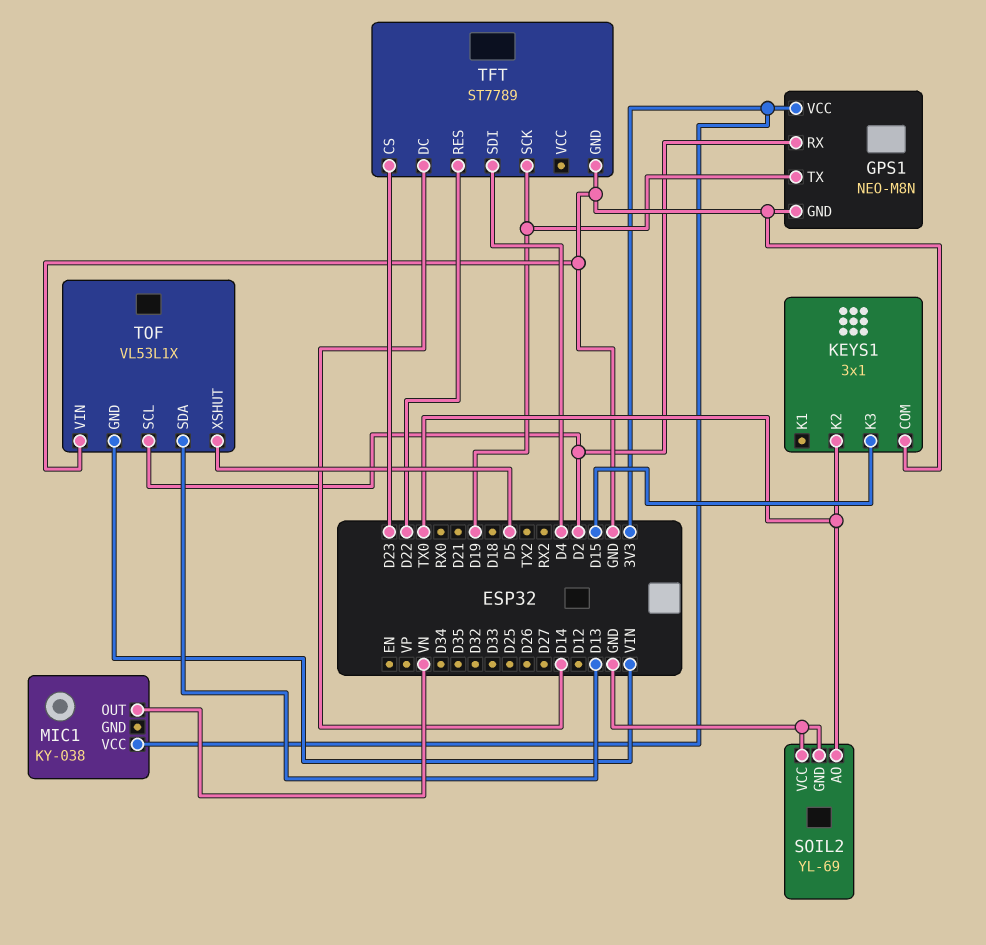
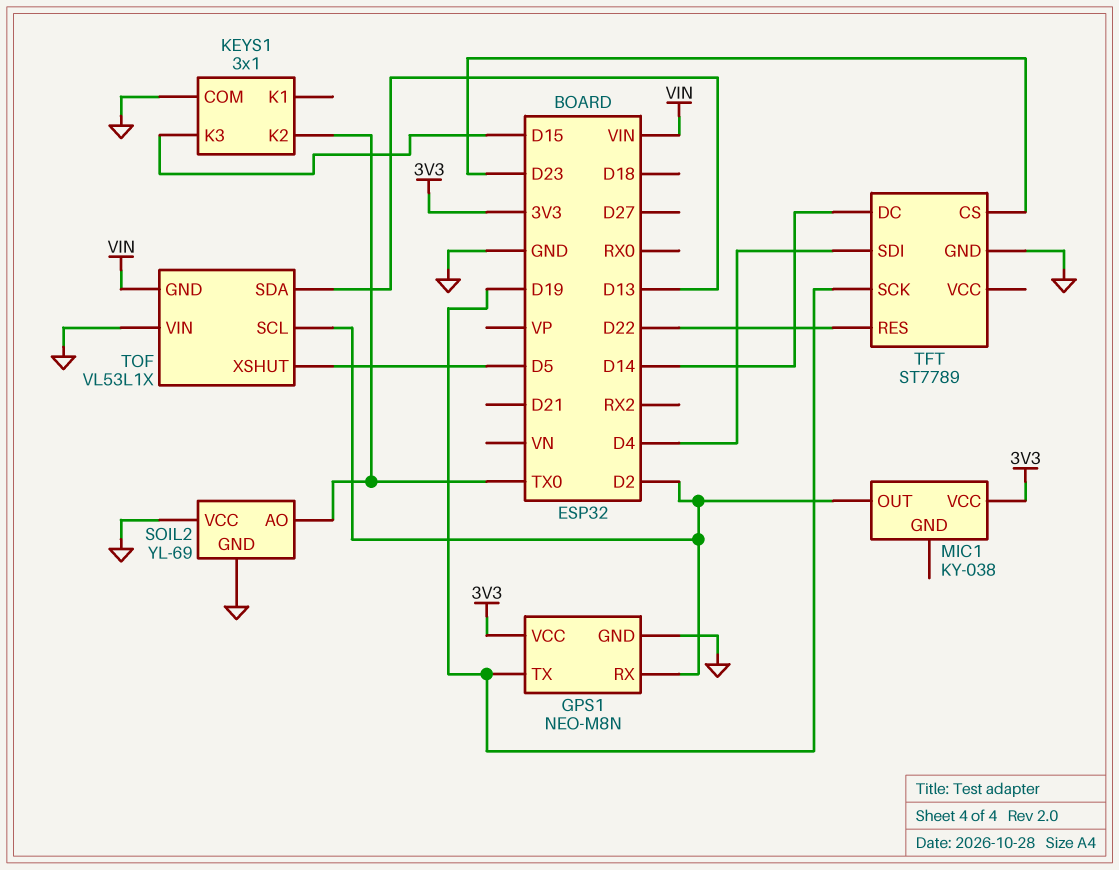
MIC1 pin OUT: VN -> D2

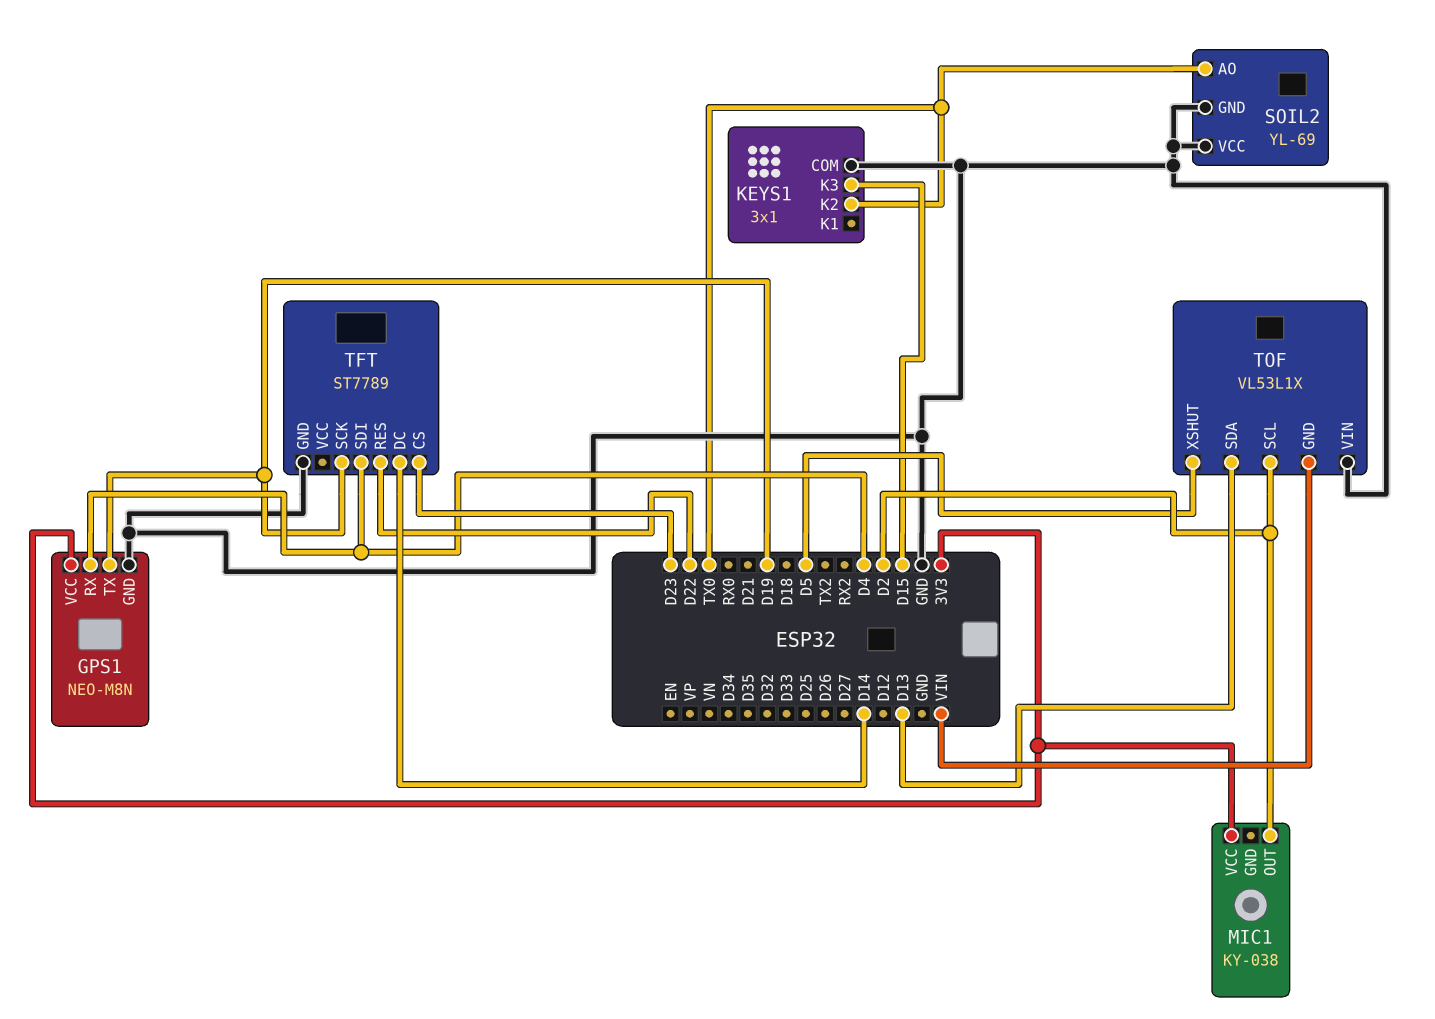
GPS1 pin RX: D2 -> D4

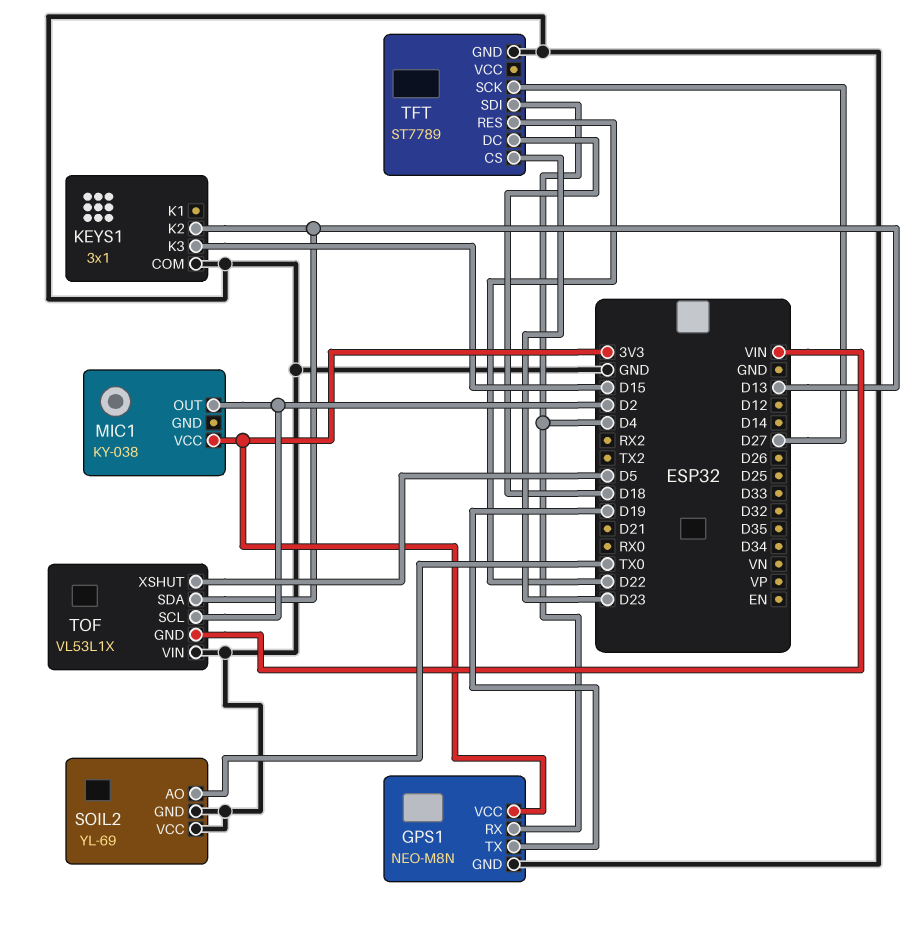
KEYS1 pin K2: TX0 -> D13
TFT pin DC: D14 -> D18
TFT pin SCK: D19 -> D27

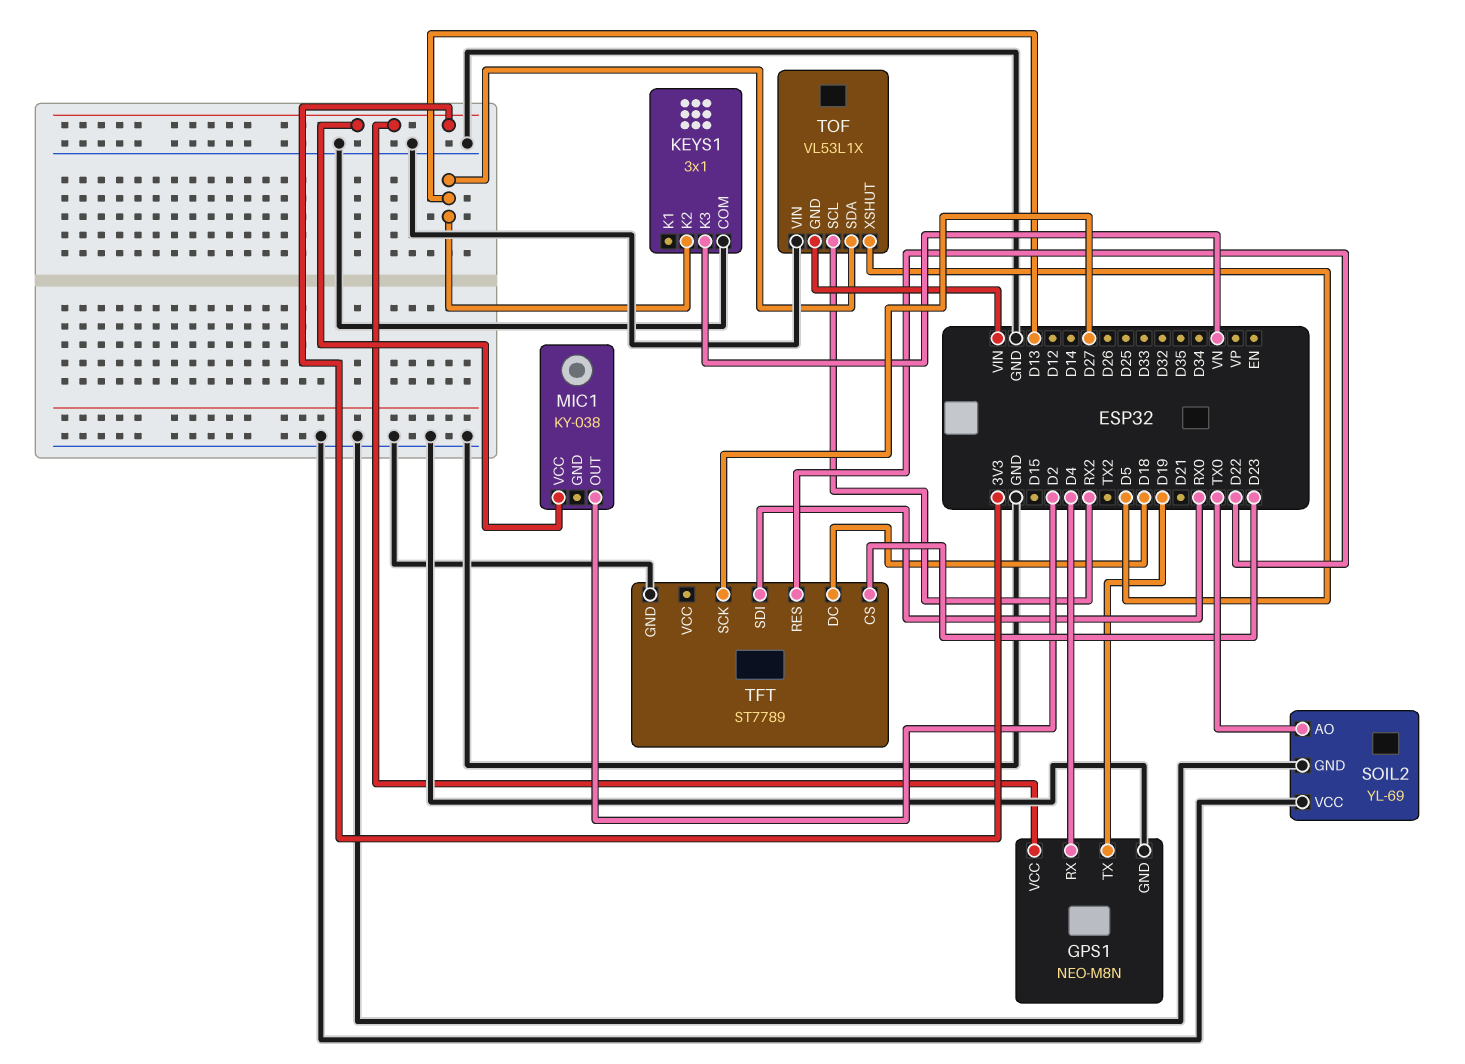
KEYS1 pin K3: D15 -> VN
TFT pin SDI: D4 -> RX0
TOF pin SCL: D2 -> RX2

